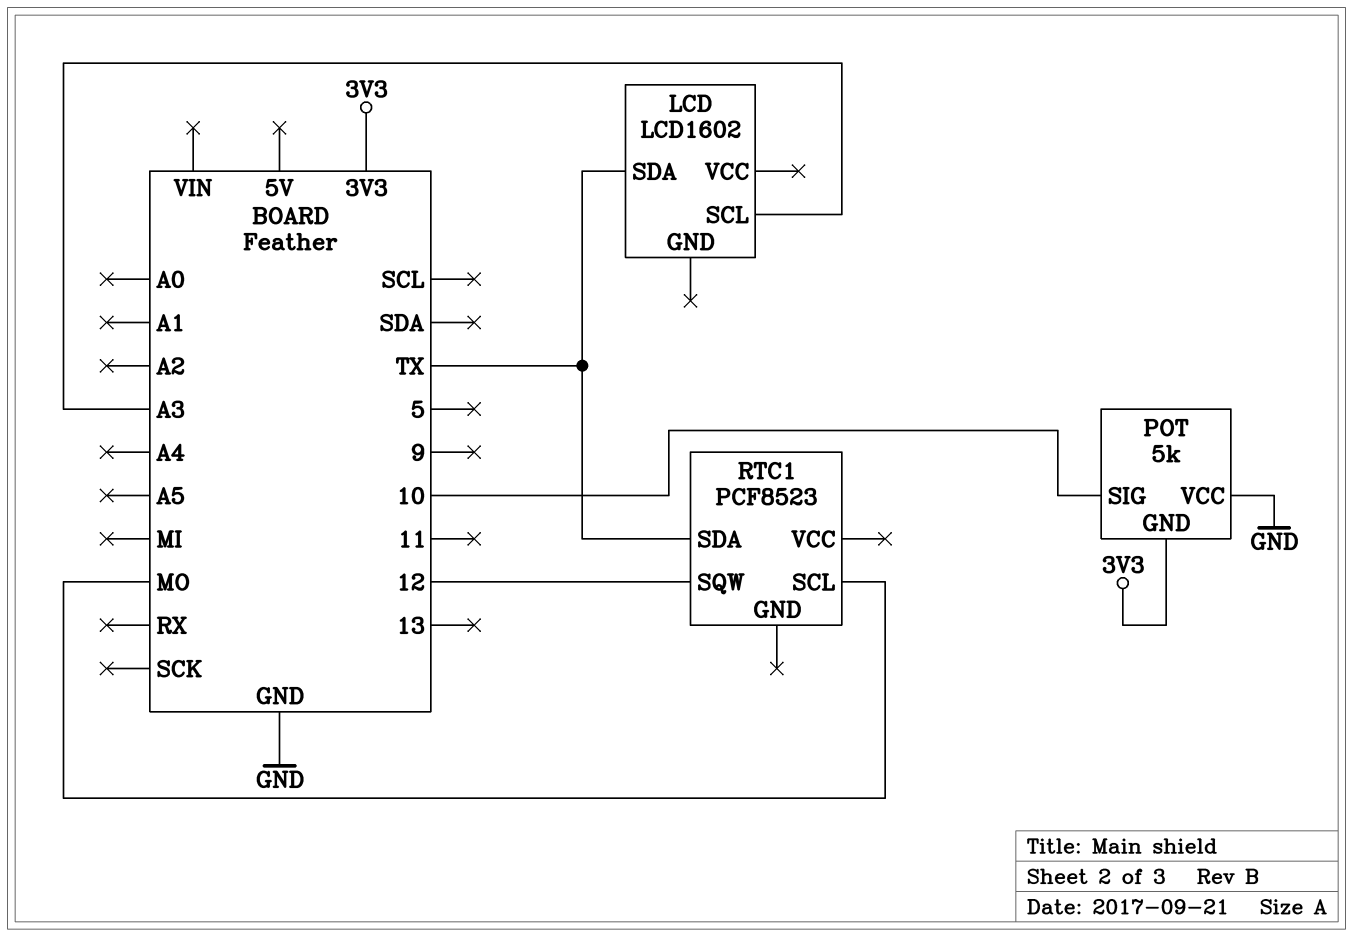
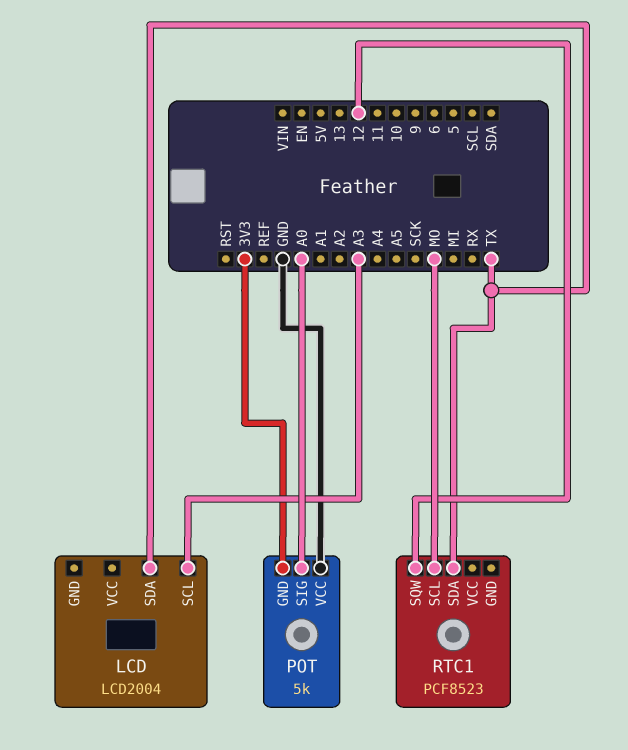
LCD: LCD1602 -> LCD2004
POT pin SIG: 10 -> A0

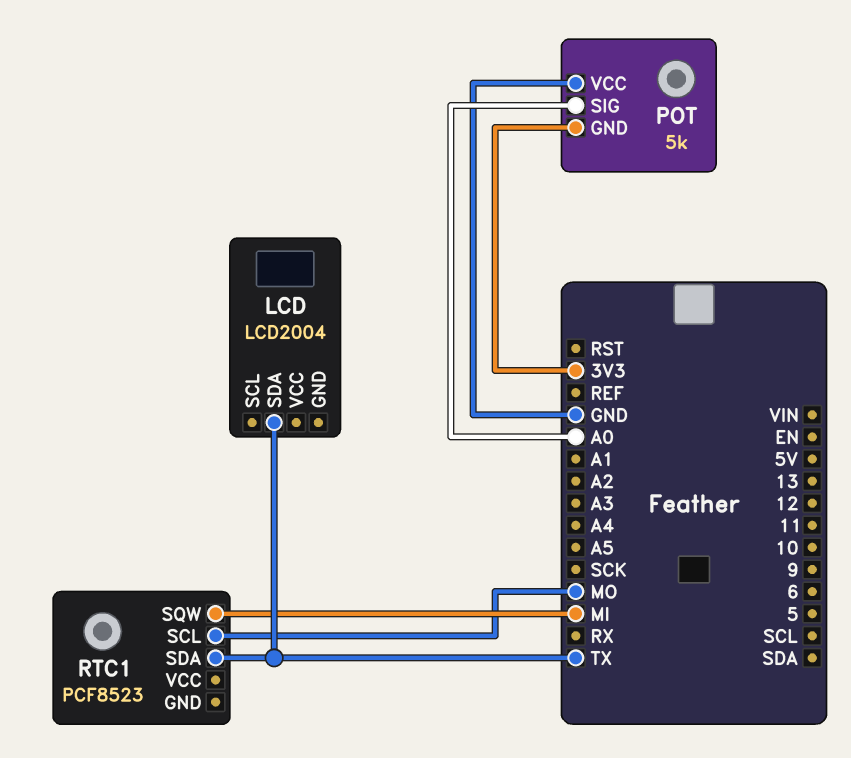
LCD pin SCL: A3 -> none
RTC1 pin SQW: 12 -> MI

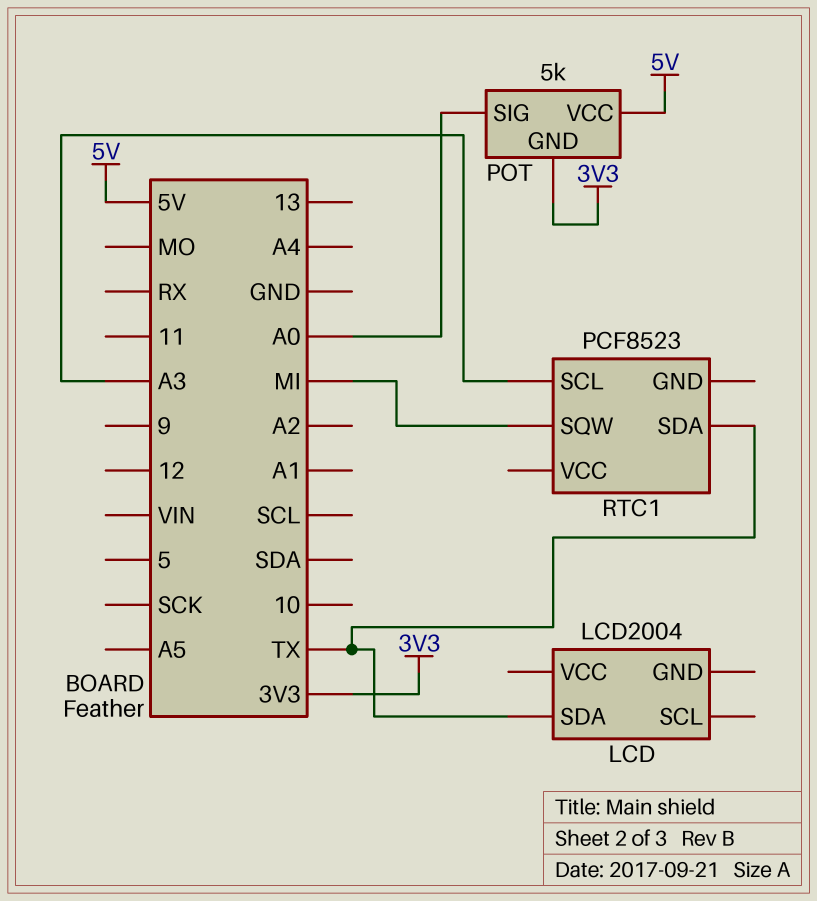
POT pin VCC: GND -> 5V
RTC1 pin SCL: MO -> A3

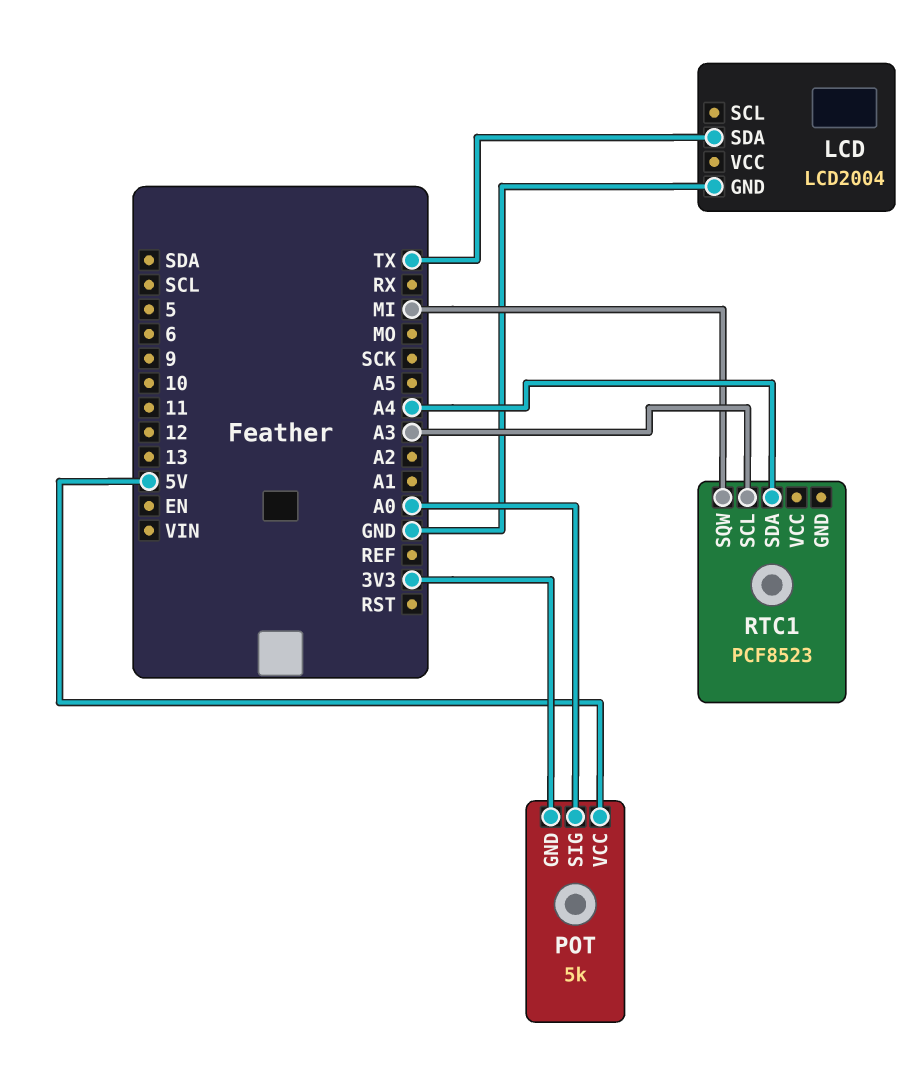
LCD pin GND: none -> GND
RTC1 pin SDA: TX -> A4

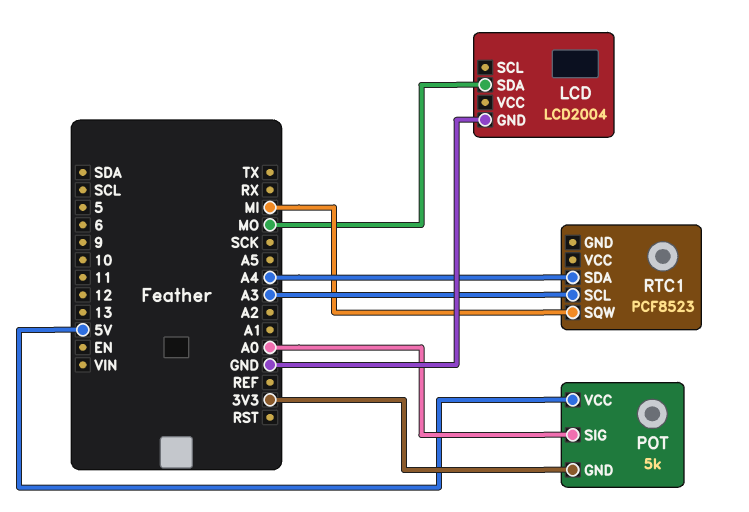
LCD pin SDA: TX -> MO

